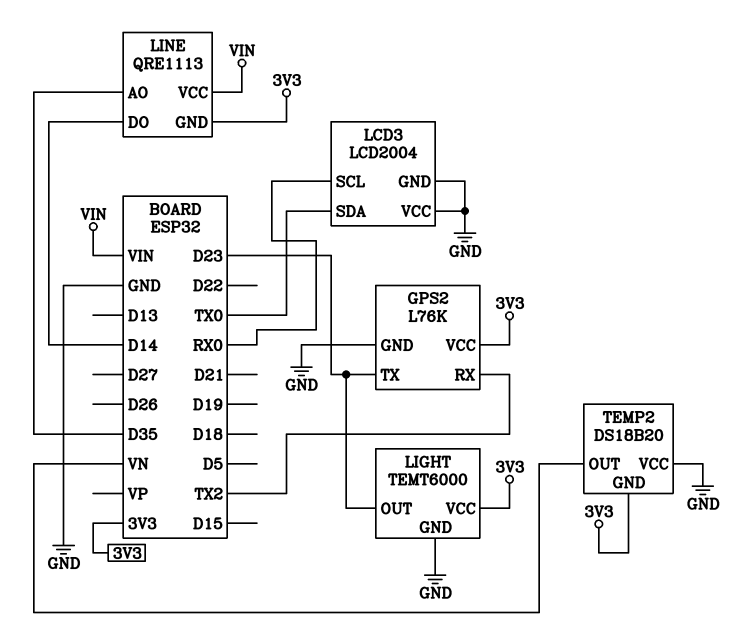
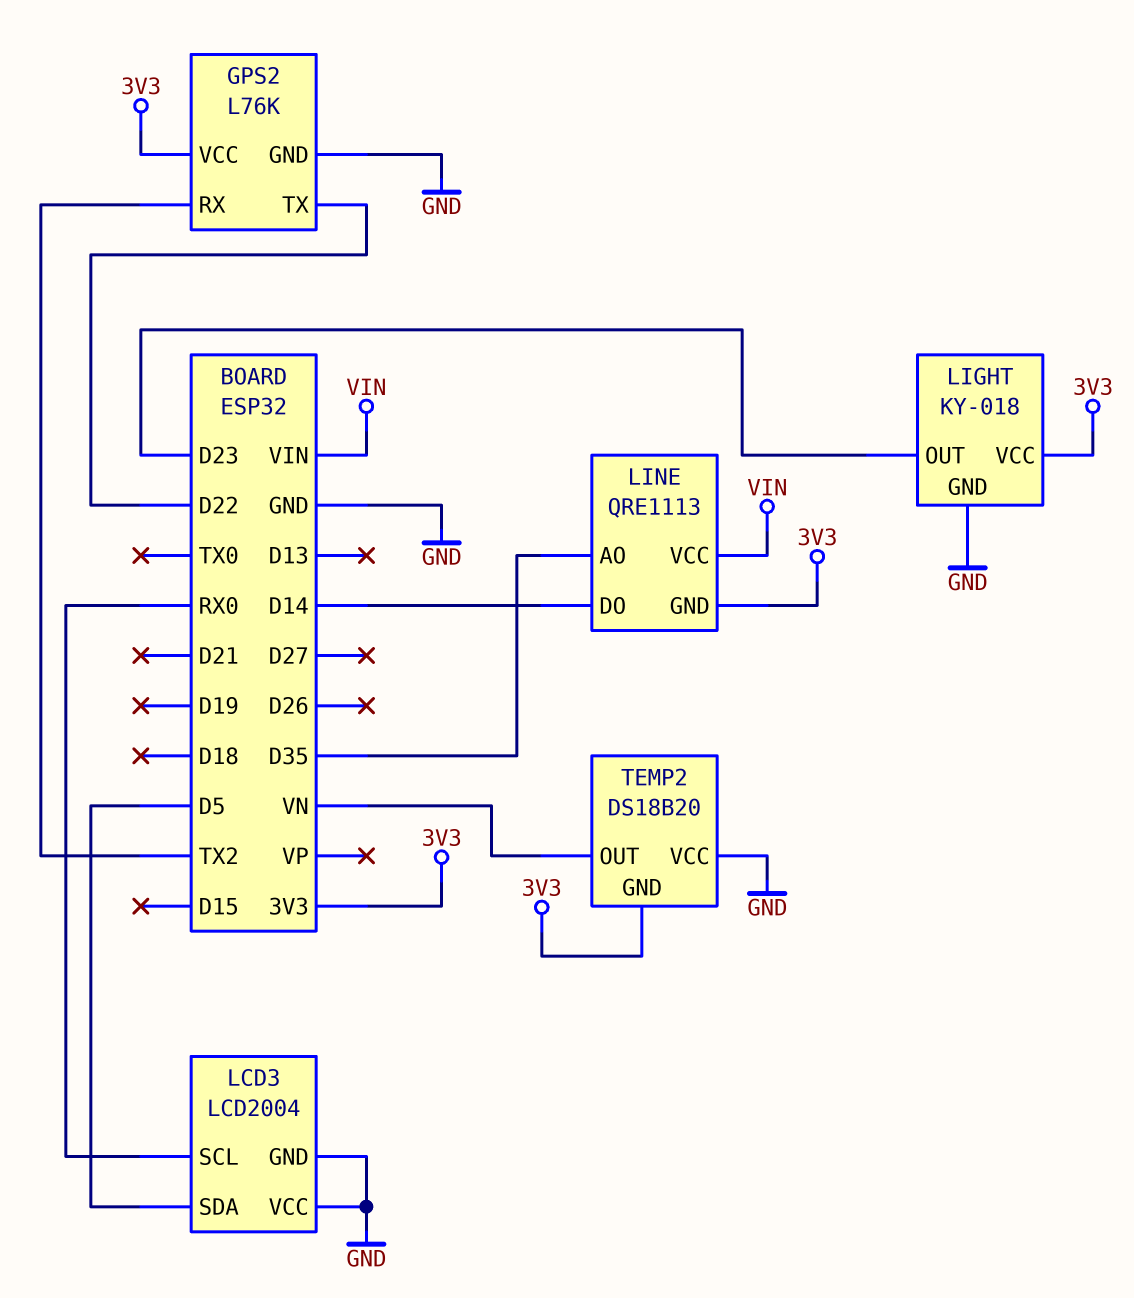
GPS2 pin TX: D23 -> D22
LCD3 pin SDA: TX0 -> D5
LIGHT: TEMT6000 -> KY-018

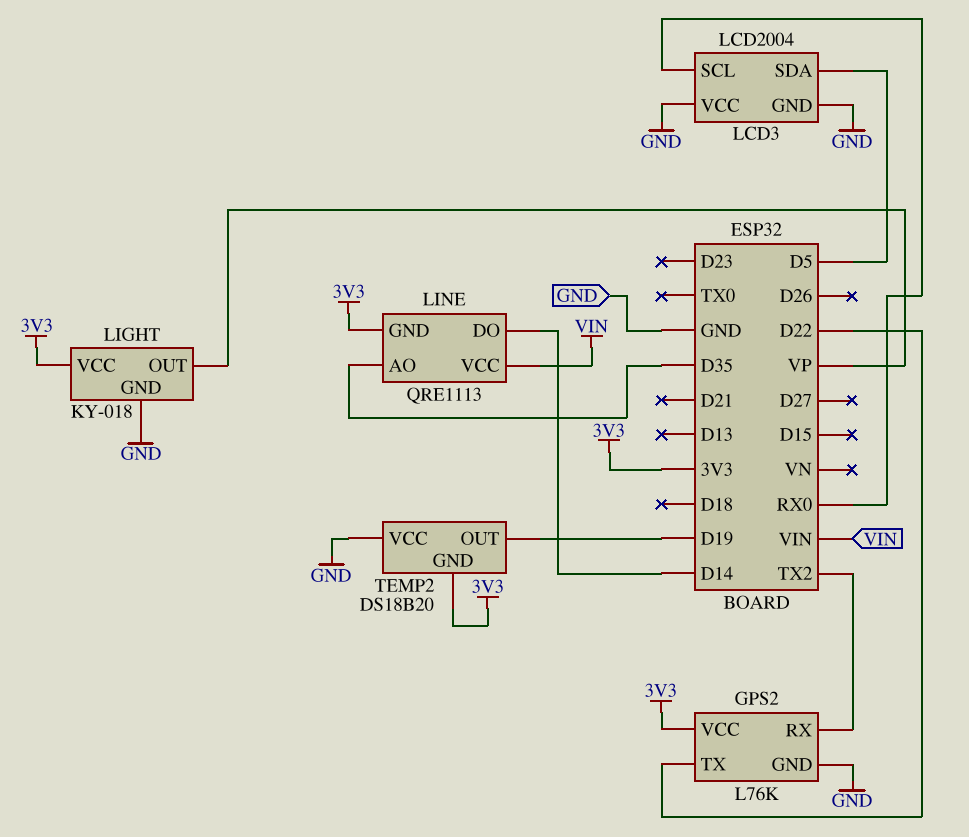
LIGHT pin OUT: D23 -> VP
TEMP2 pin OUT: VN -> D19

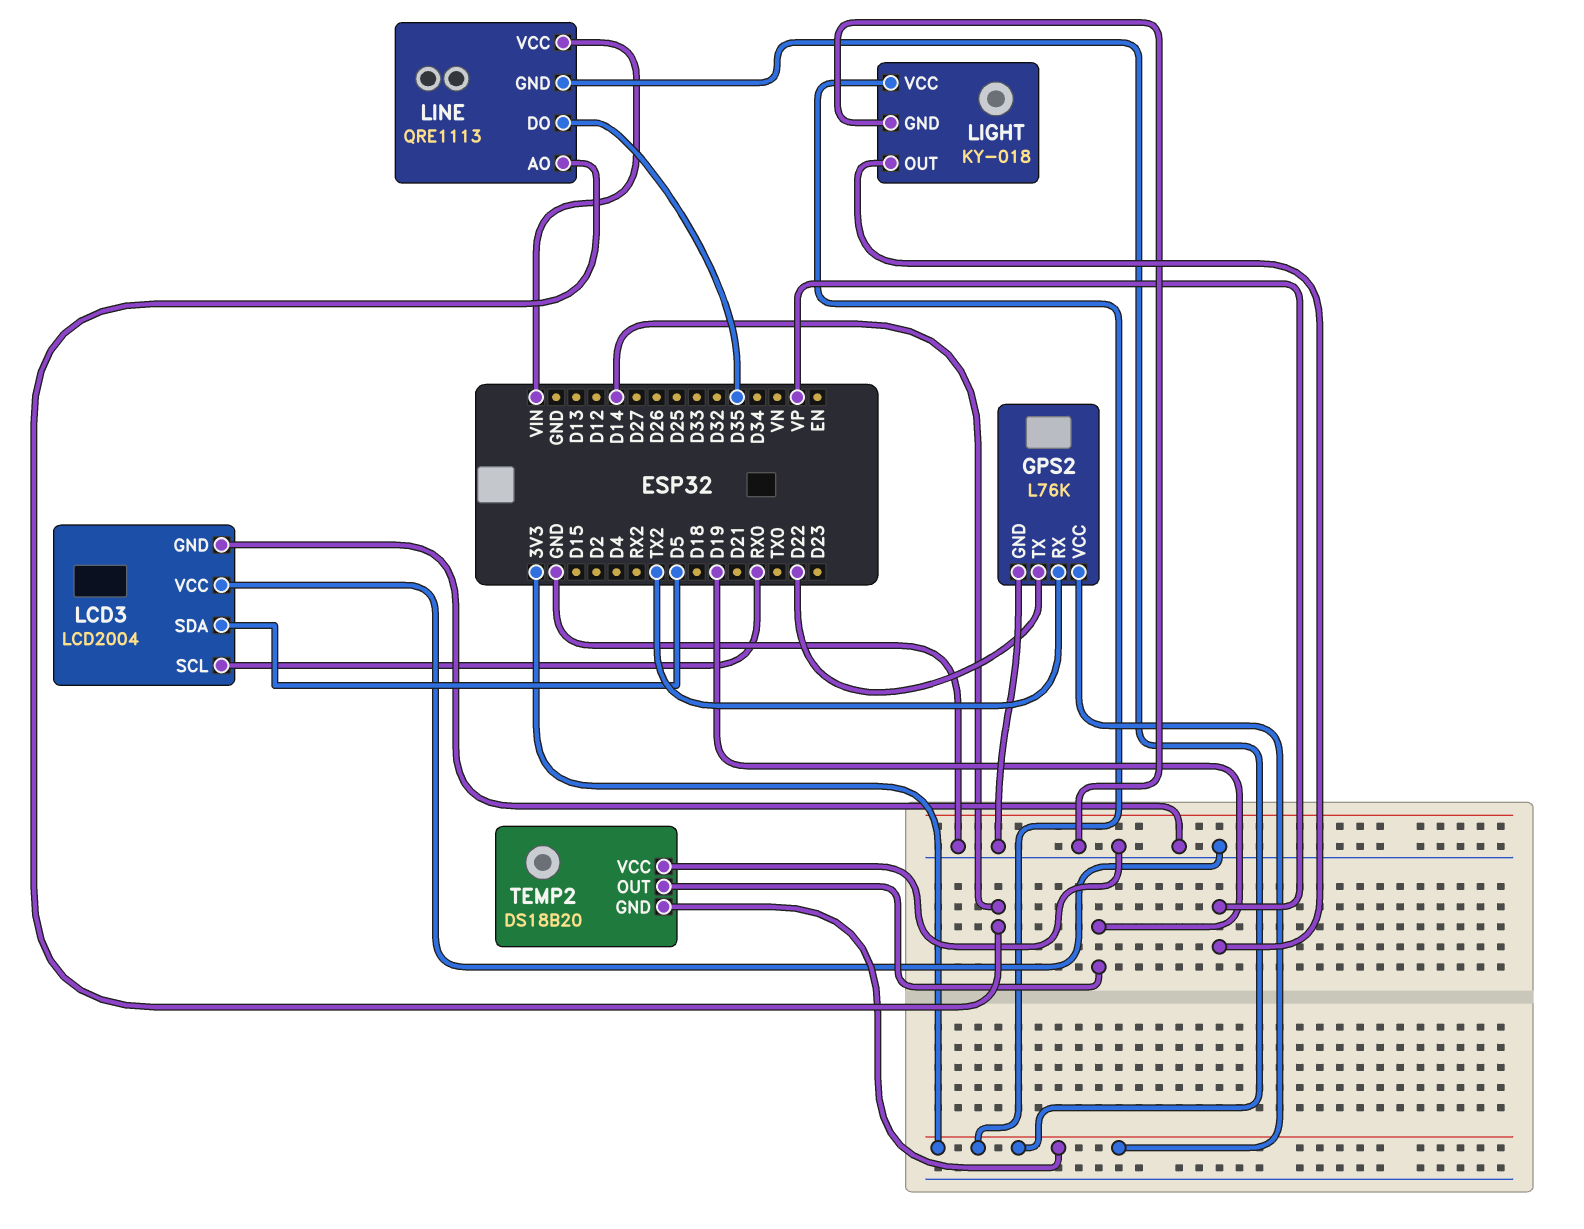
LINE pin AO: D35 -> D14
LINE pin DO: D14 -> D35

